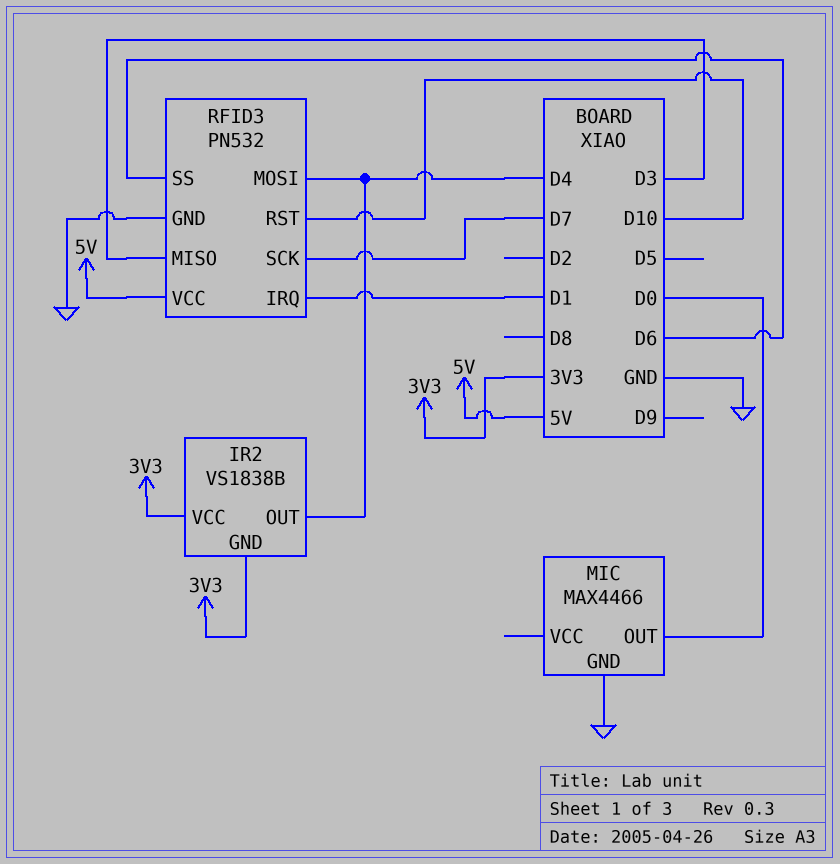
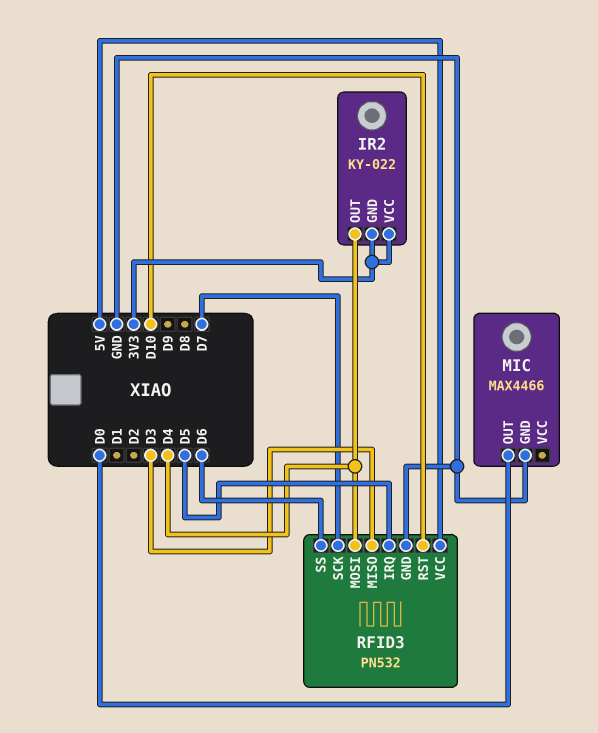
IR2: VS1838B -> KY-022
RFID3 pin IRQ: D1 -> D5

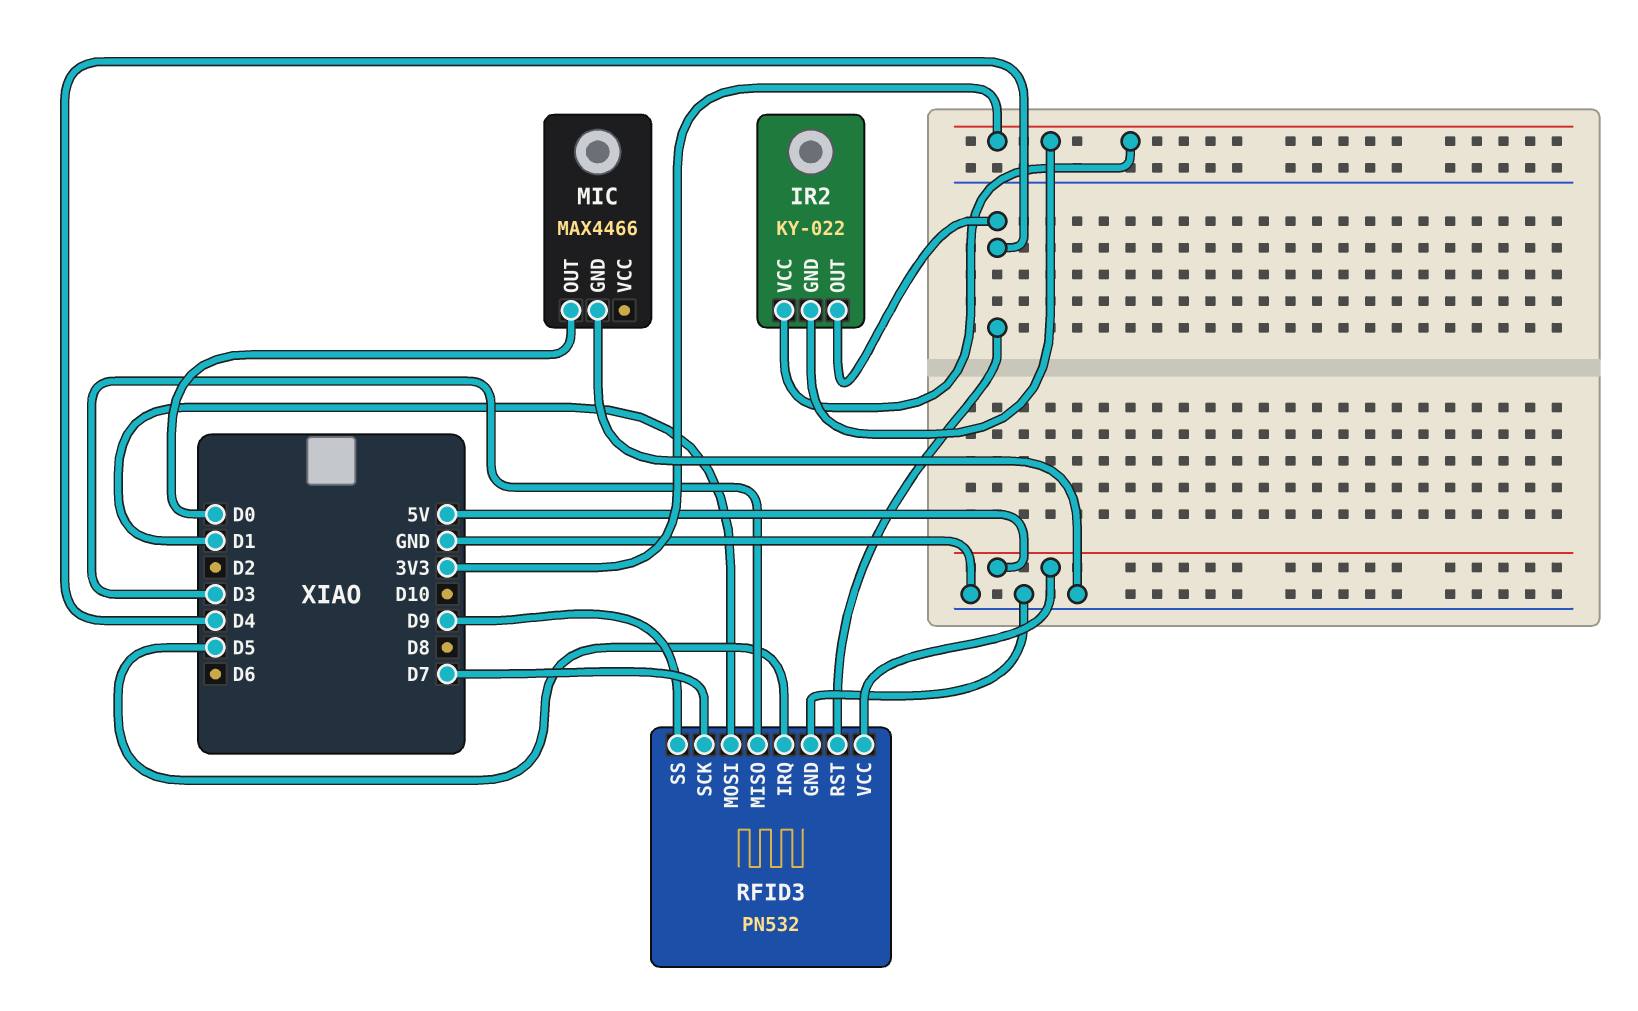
RFID3 pin MOSI: D4 -> D1
RFID3 pin RST: D10 -> D4
RFID3 pin SS: D6 -> D9

